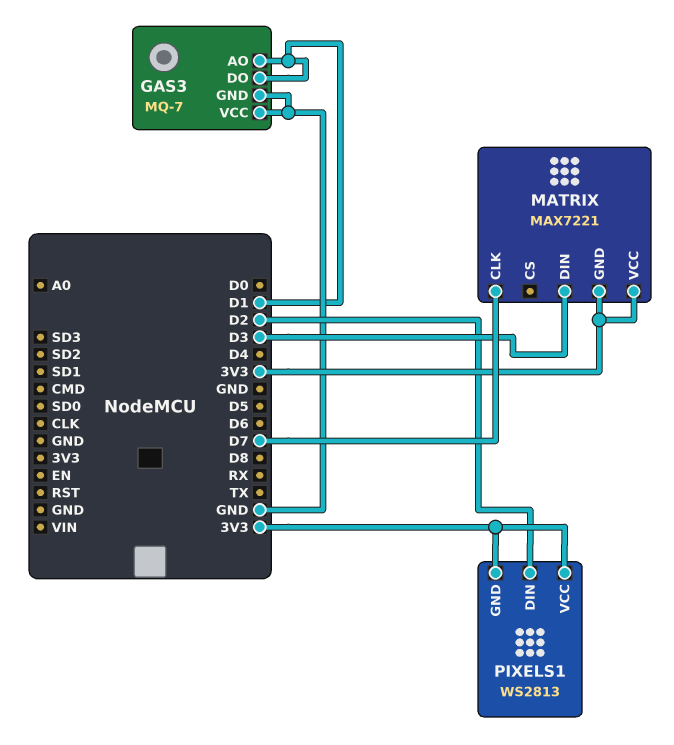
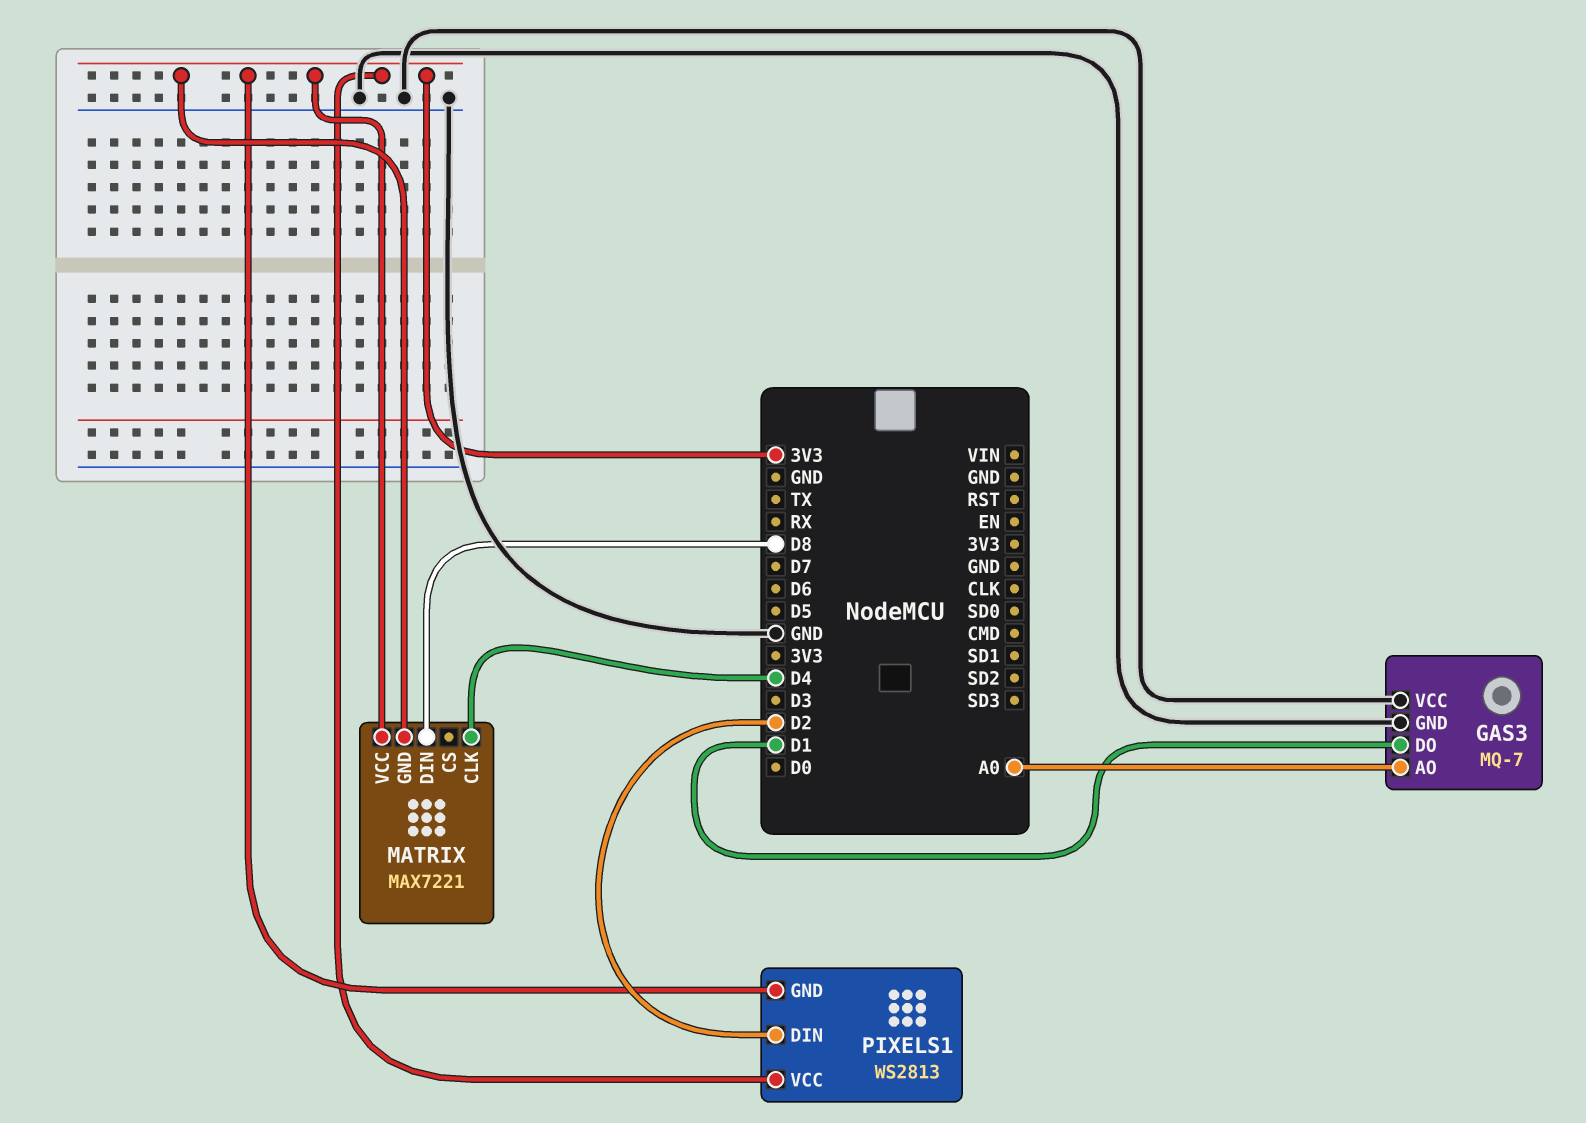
GAS3 pin AO: D1 -> A0
MATRIX pin CLK: D7 -> D4
MATRIX pin DIN: D3 -> D8

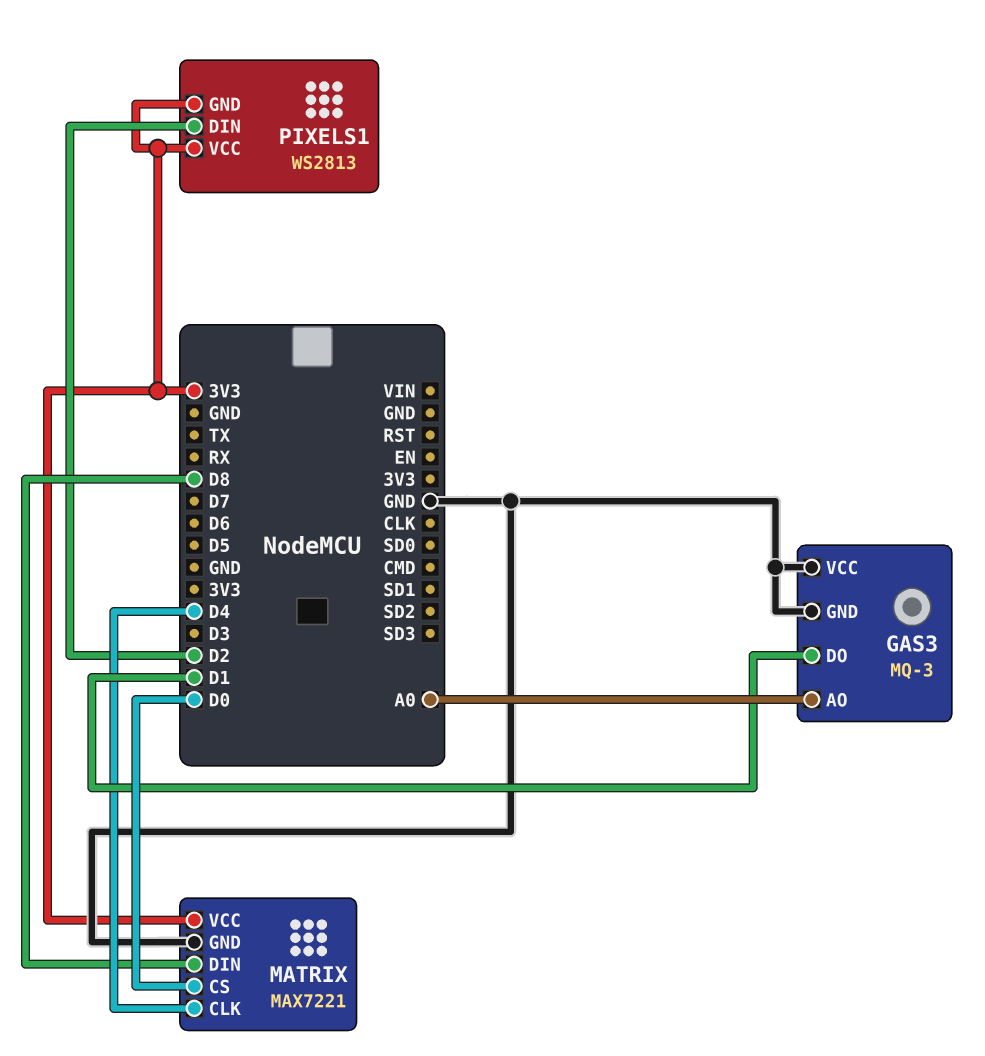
GAS3: MQ-7 -> MQ-3
MATRIX pin CS: none -> D0
MATRIX pin GND: 3V3 -> GND

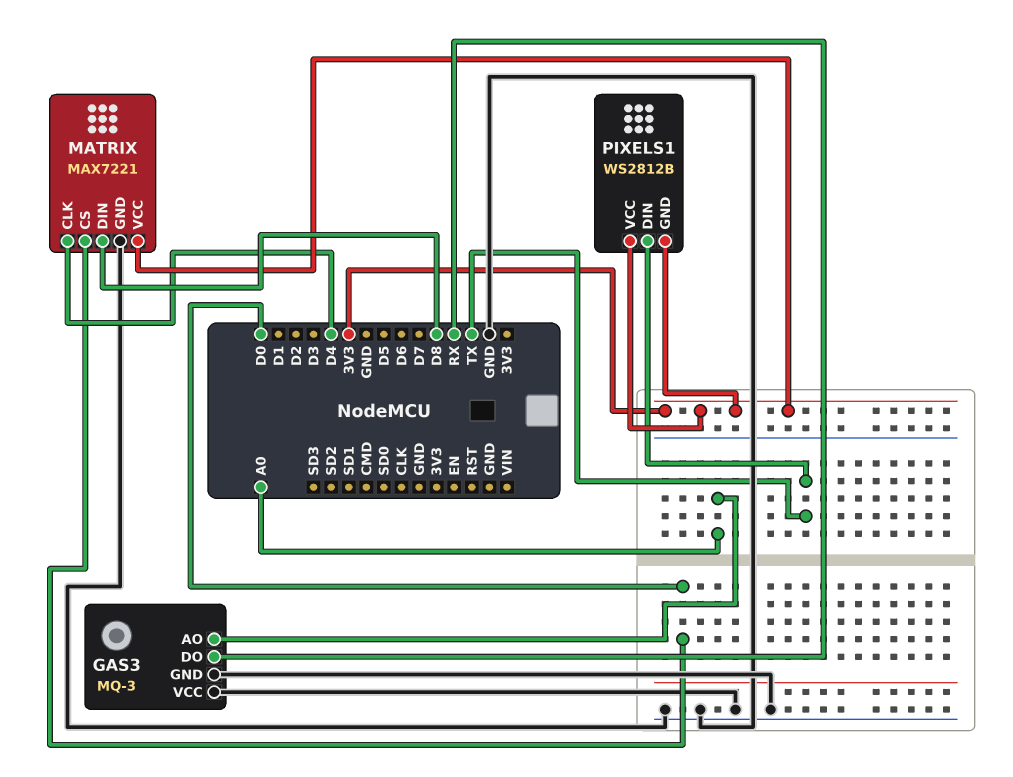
GAS3 pin DO: D1 -> RX
PIXELS1: WS2813 -> WS2812B
PIXELS1 pin DIN: D2 -> TX

